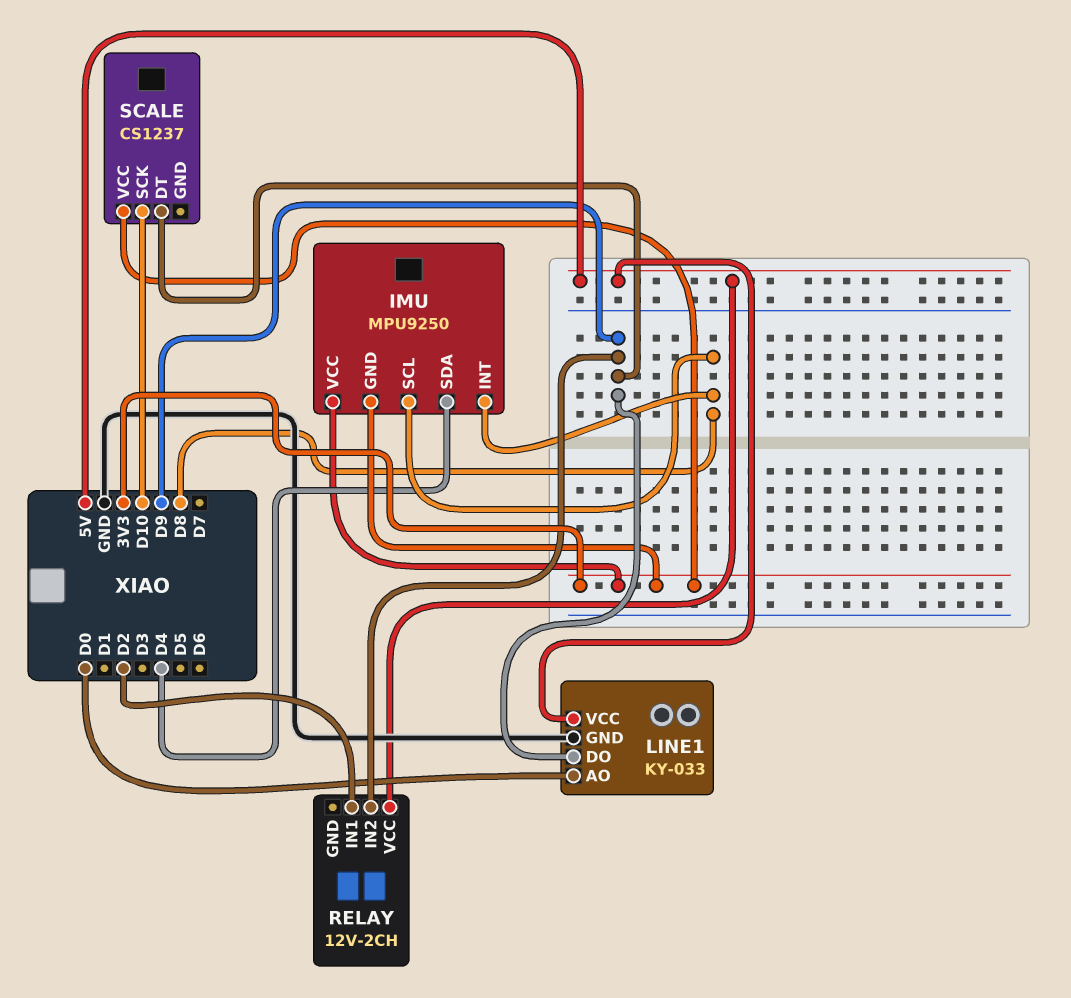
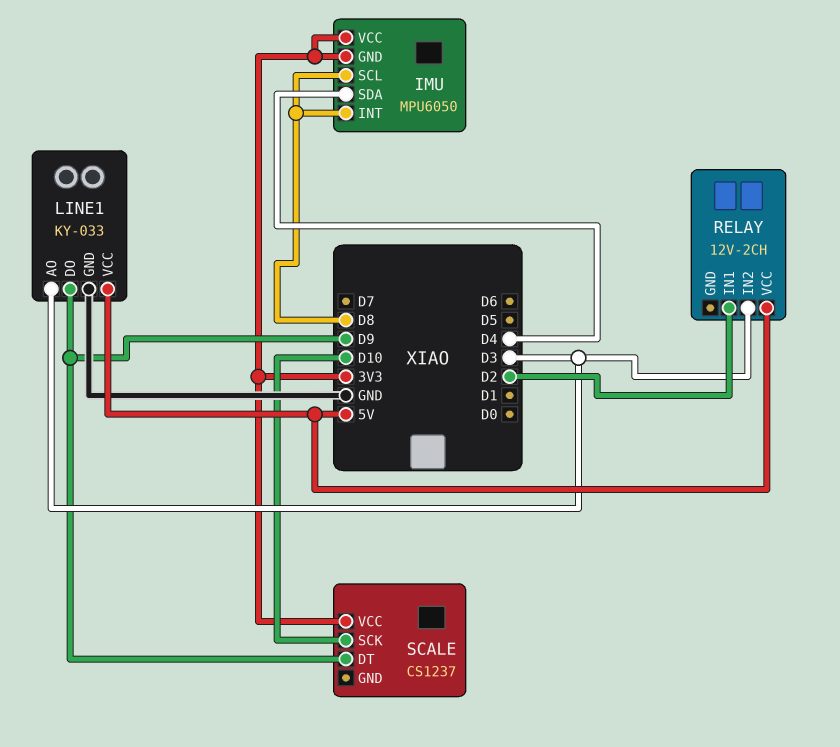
IMU: MPU9250 -> MPU6050
LINE1 pin AO: D0 -> D3
RELAY pin IN2: D9 -> D3

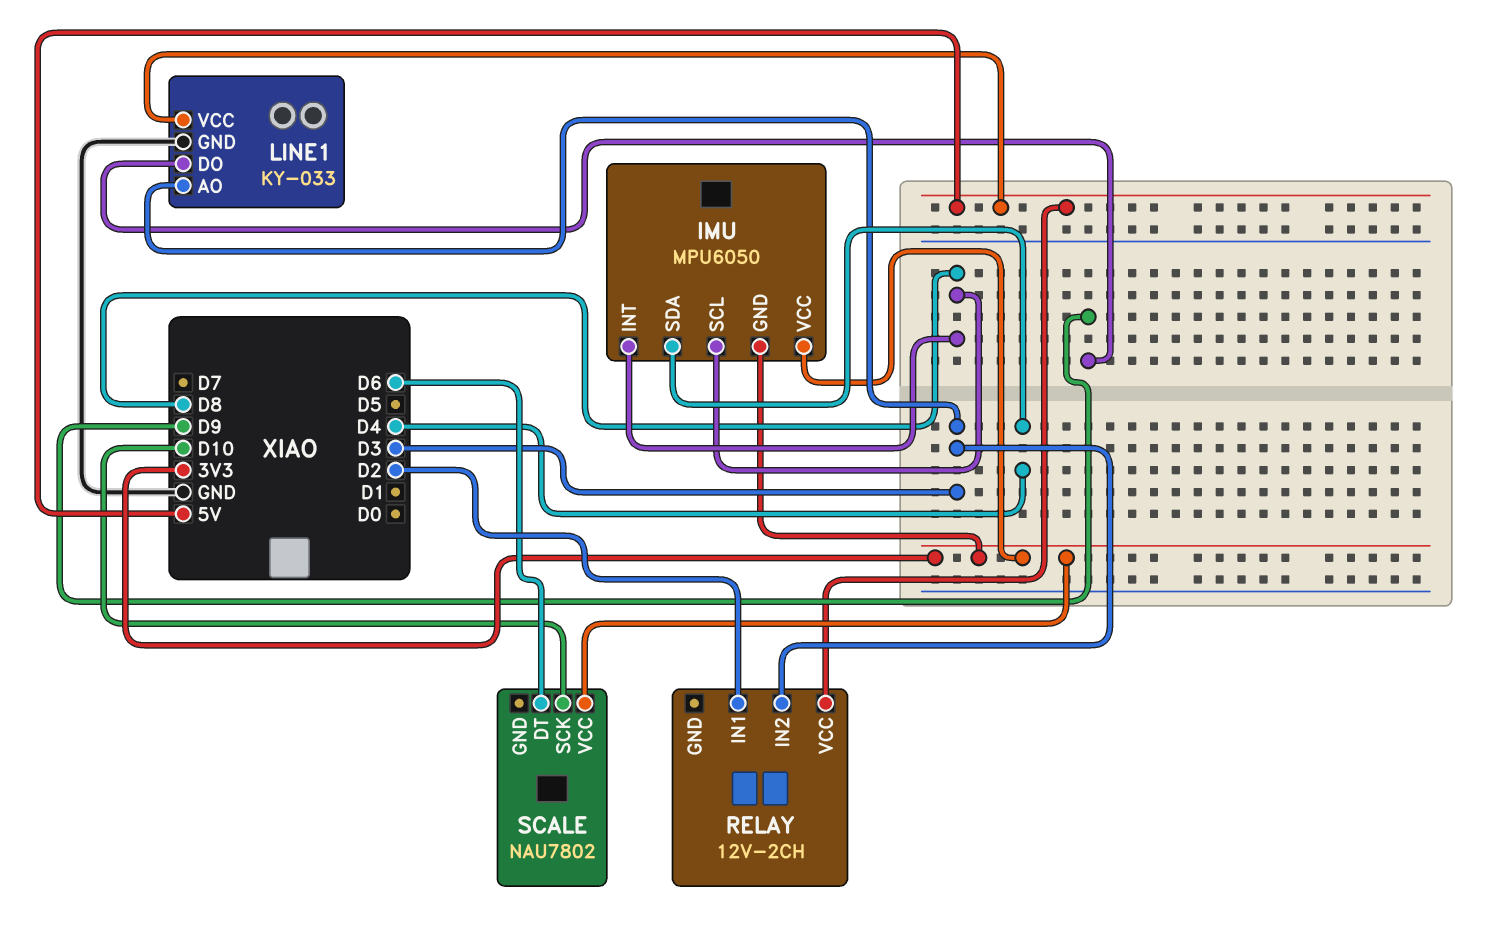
SCALE: CS1237 -> NAU7802
SCALE pin DT: D9 -> D6

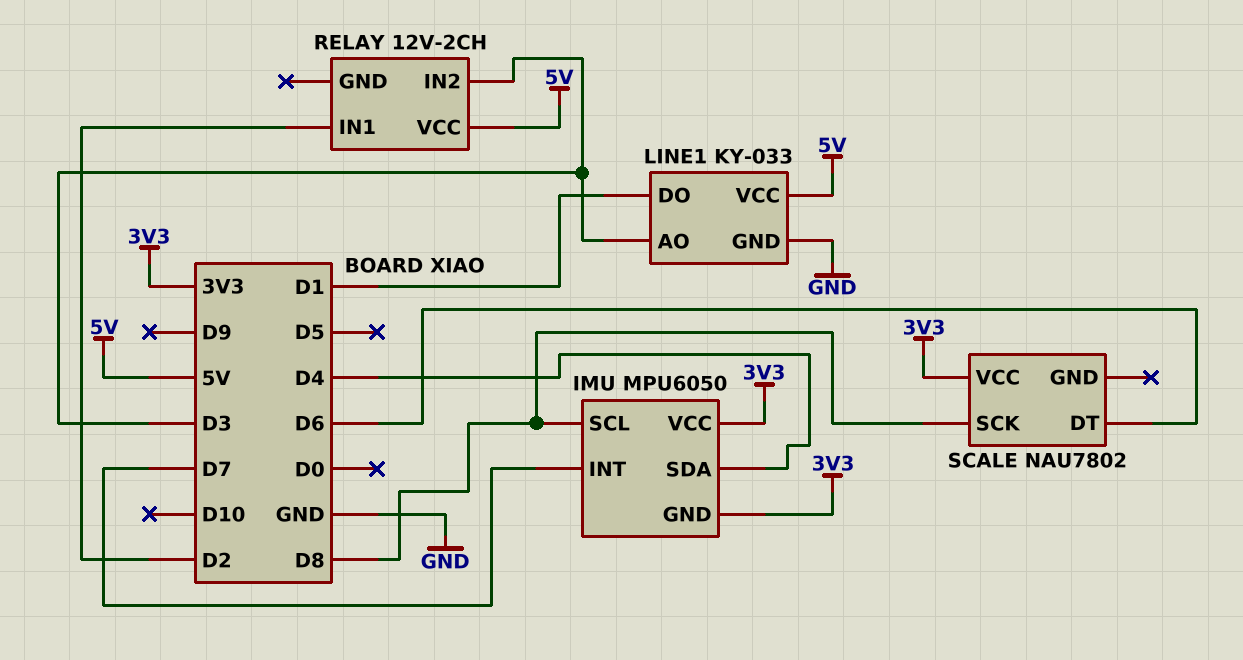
IMU pin INT: D8 -> D7
LINE1 pin DO: D9 -> D1
SCALE pin SCK: D10 -> D8

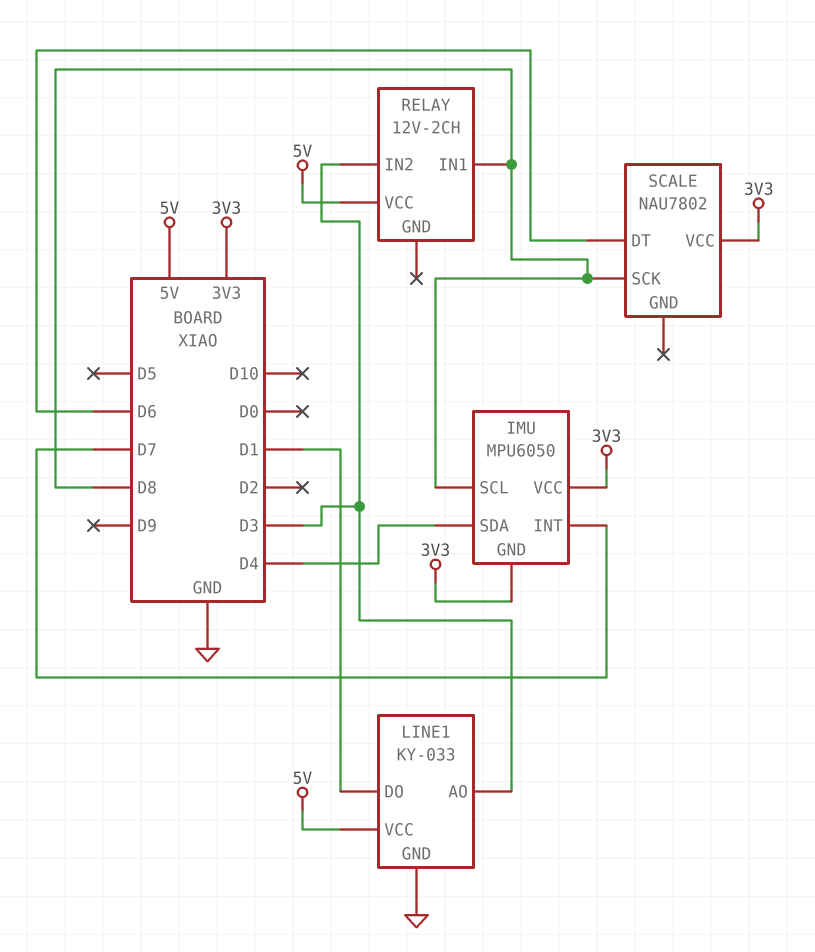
RELAY pin IN1: D2 -> D8

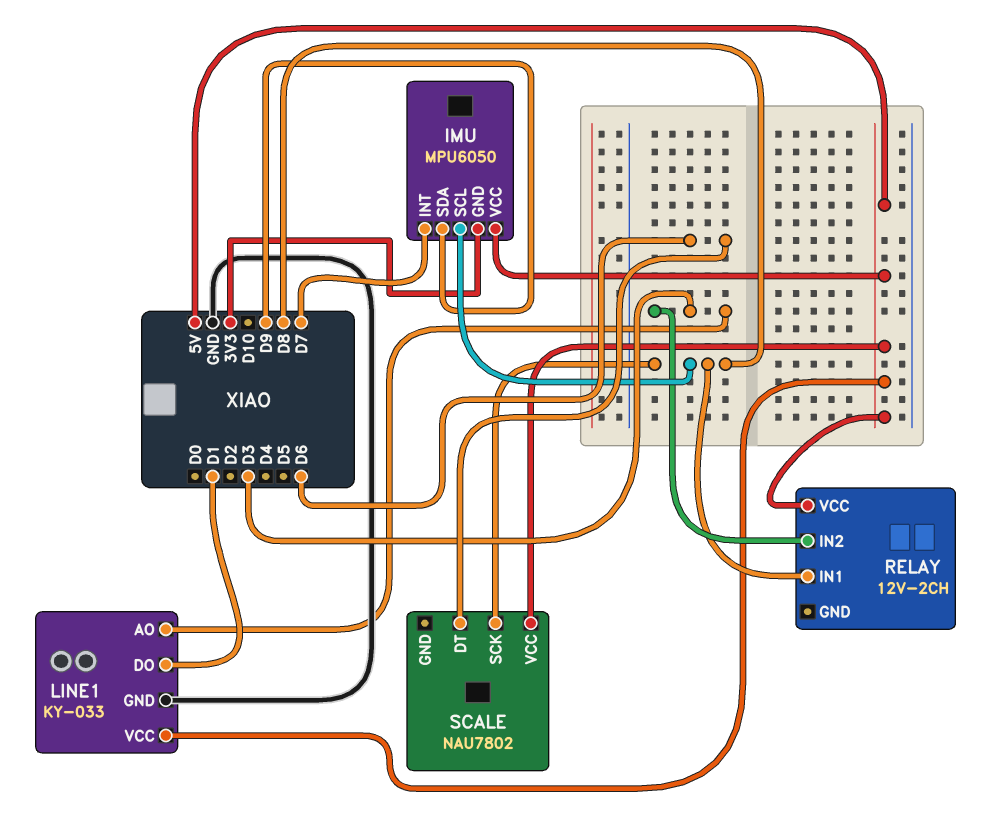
IMU pin SDA: D4 -> D9
IMU pin VCC: 3V3 -> 5V
SCALE pin VCC: 3V3 -> 5V

